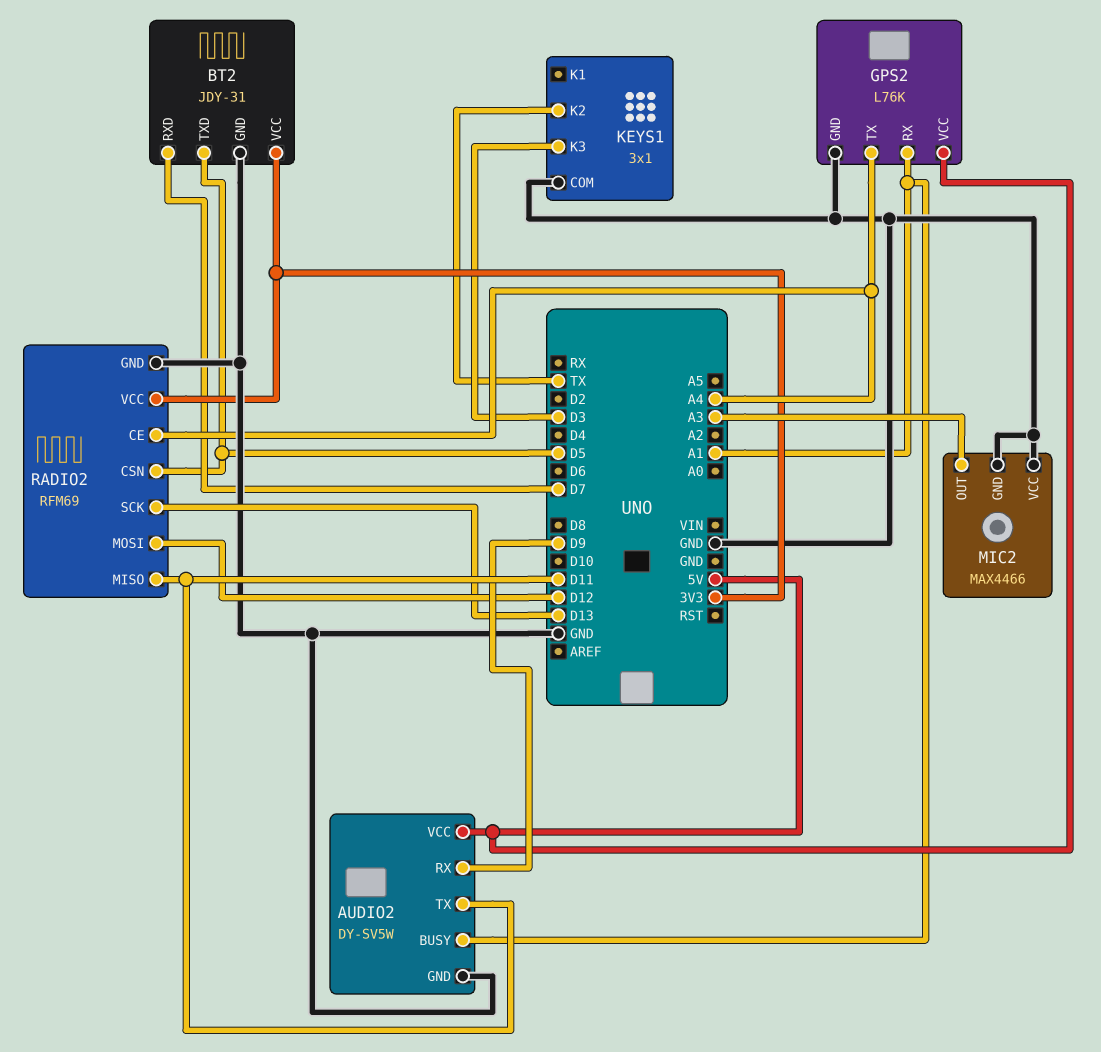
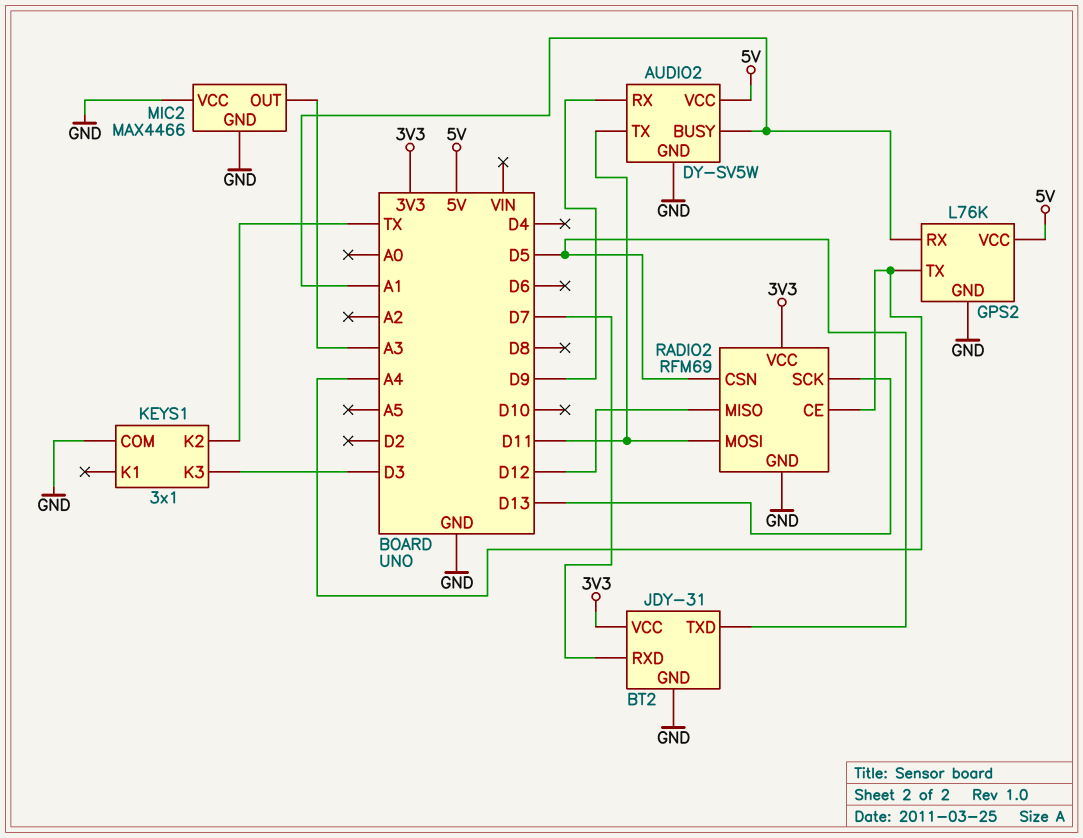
RADIO2 pin MISO: D11 -> D12
RADIO2 pin MOSI: D12 -> D11

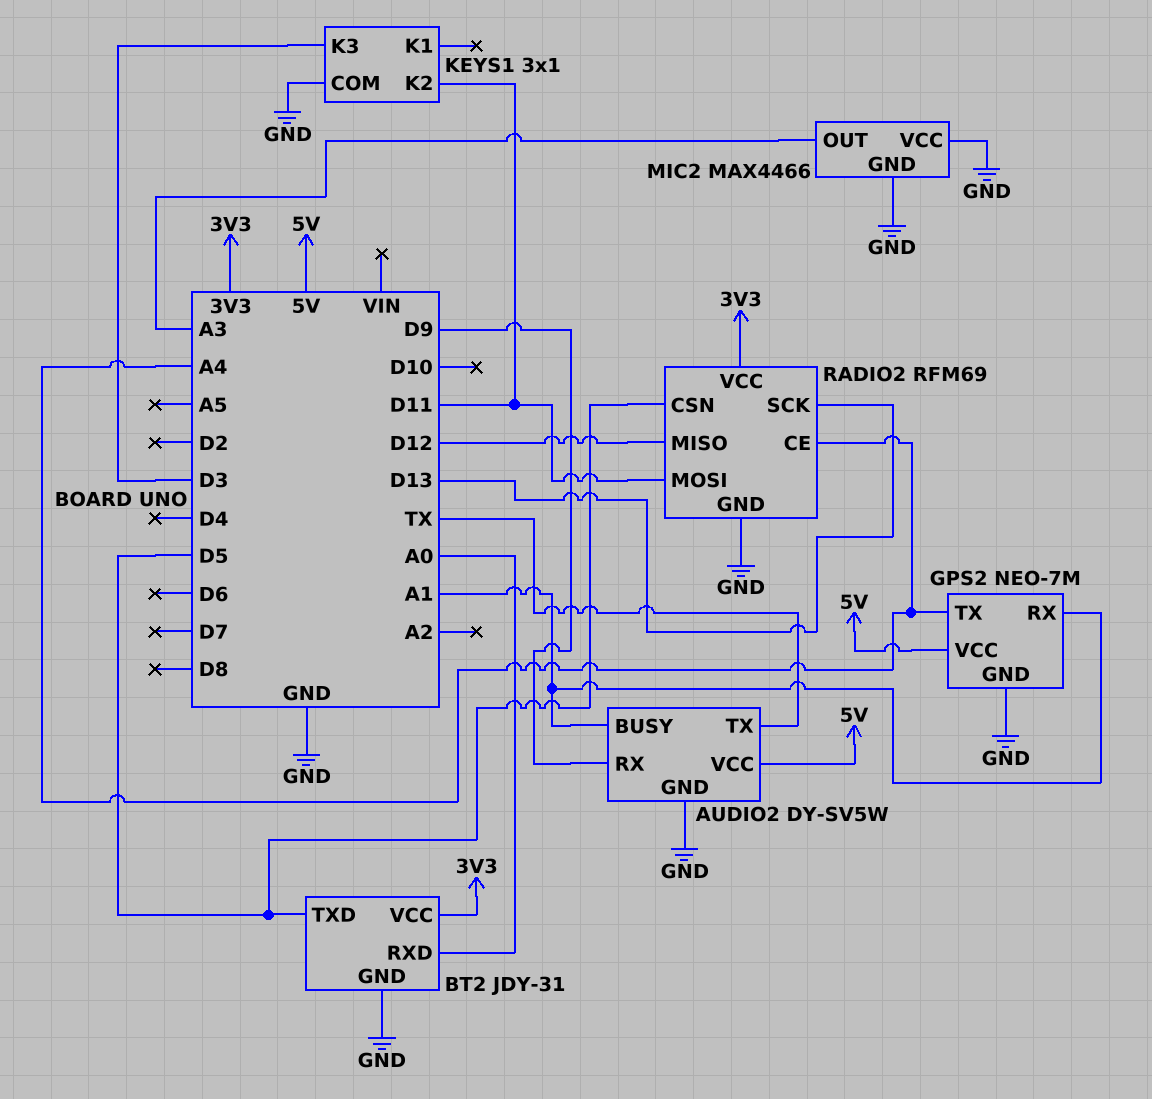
AUDIO2 pin TX: D11 -> TX
BT2 pin RXD: D7 -> A0
GPS2: L76K -> NEO-7M
KEYS1 pin K2: TX -> D11

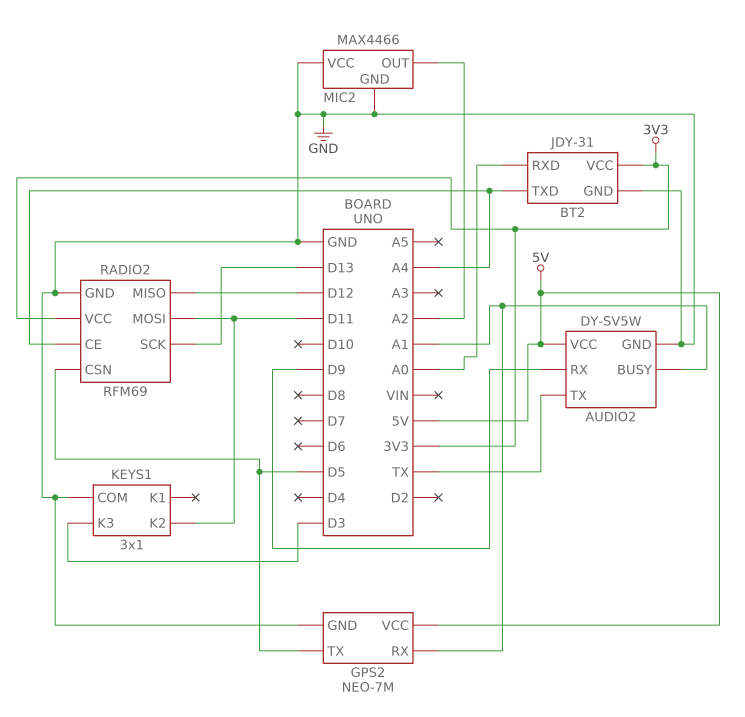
BT2 pin TXD: D5 -> A4
GPS2 pin TX: A4 -> D5
MIC2 pin OUT: A3 -> A2

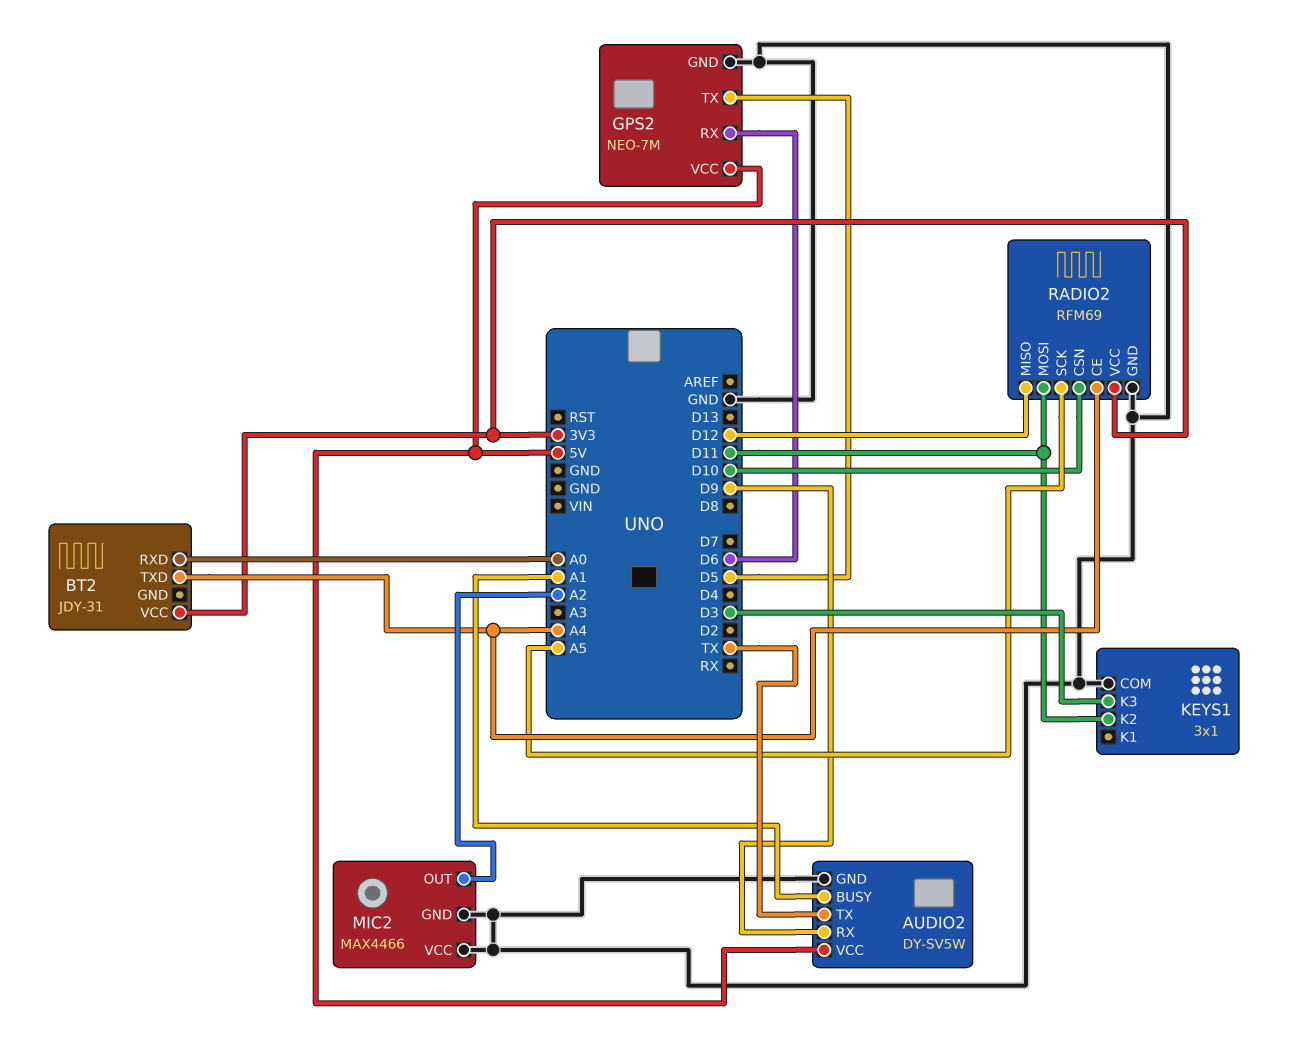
BT2 pin GND: GND -> none
GPS2 pin RX: A1 -> D6
RADIO2 pin CSN: D5 -> D10
RADIO2 pin SCK: D13 -> A5

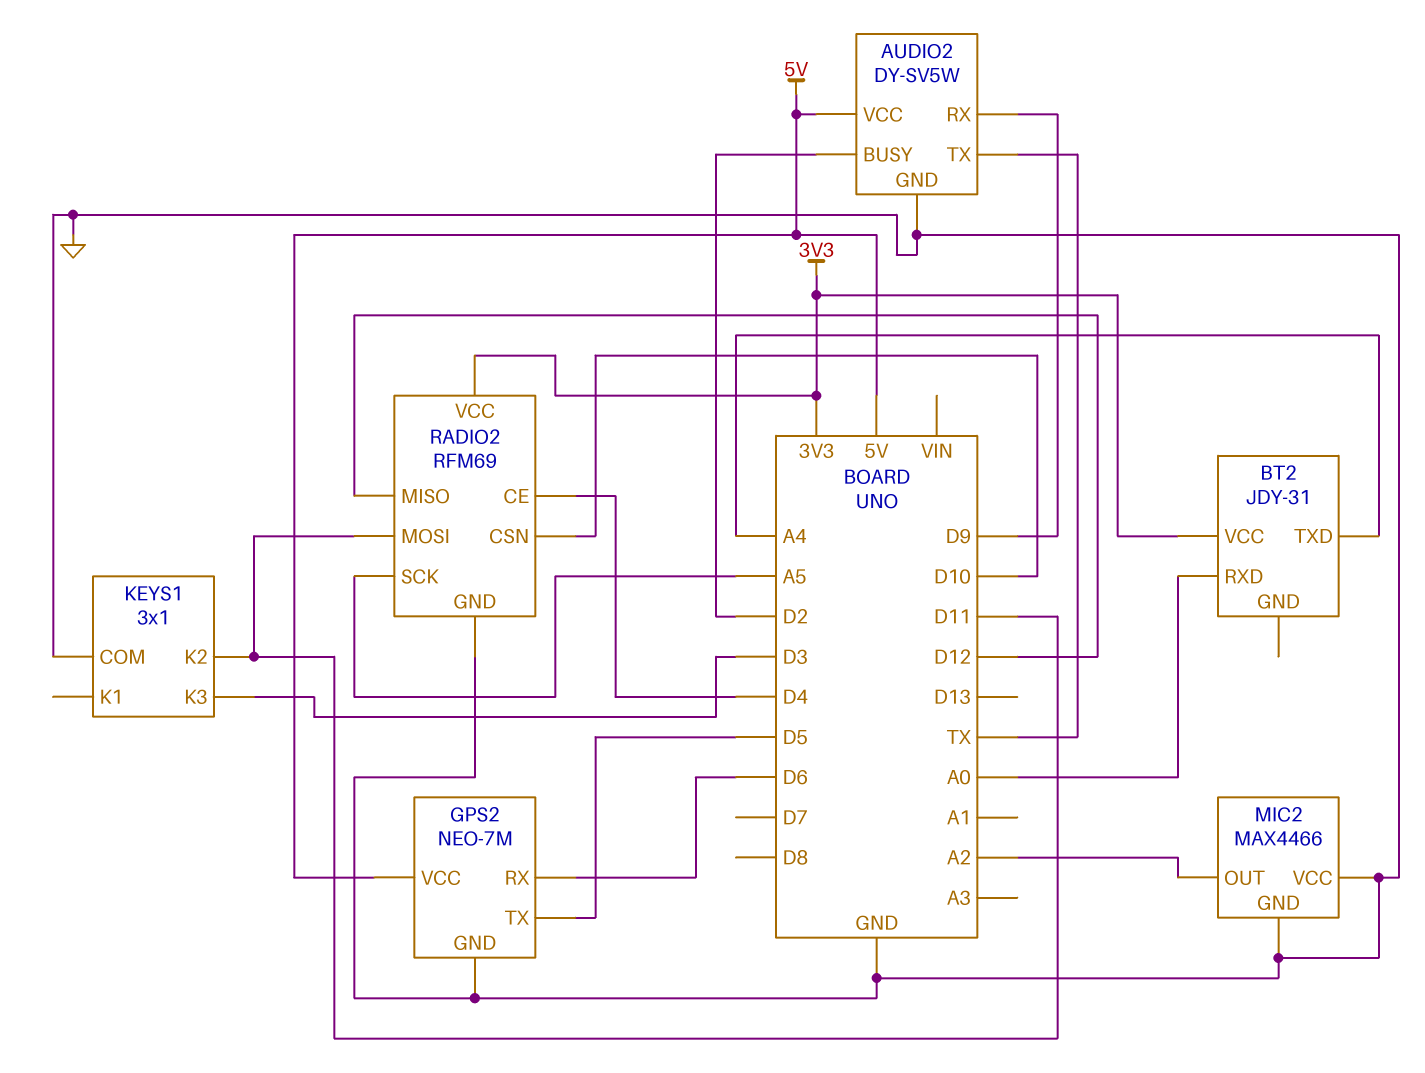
AUDIO2 pin BUSY: A1 -> D2
RADIO2 pin CE: A4 -> D4

